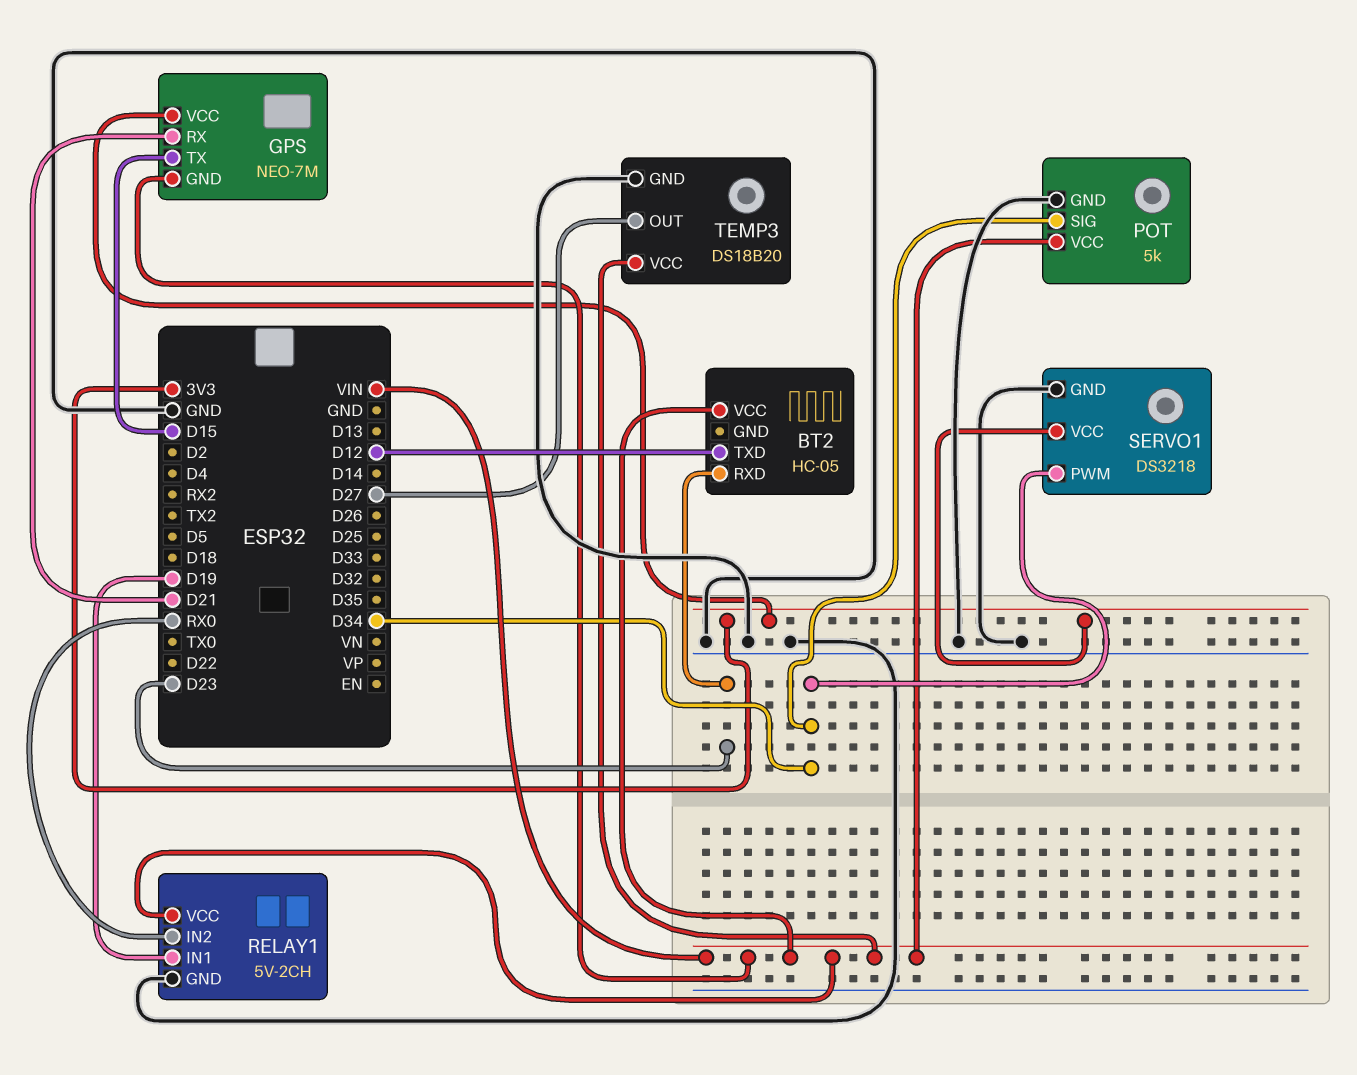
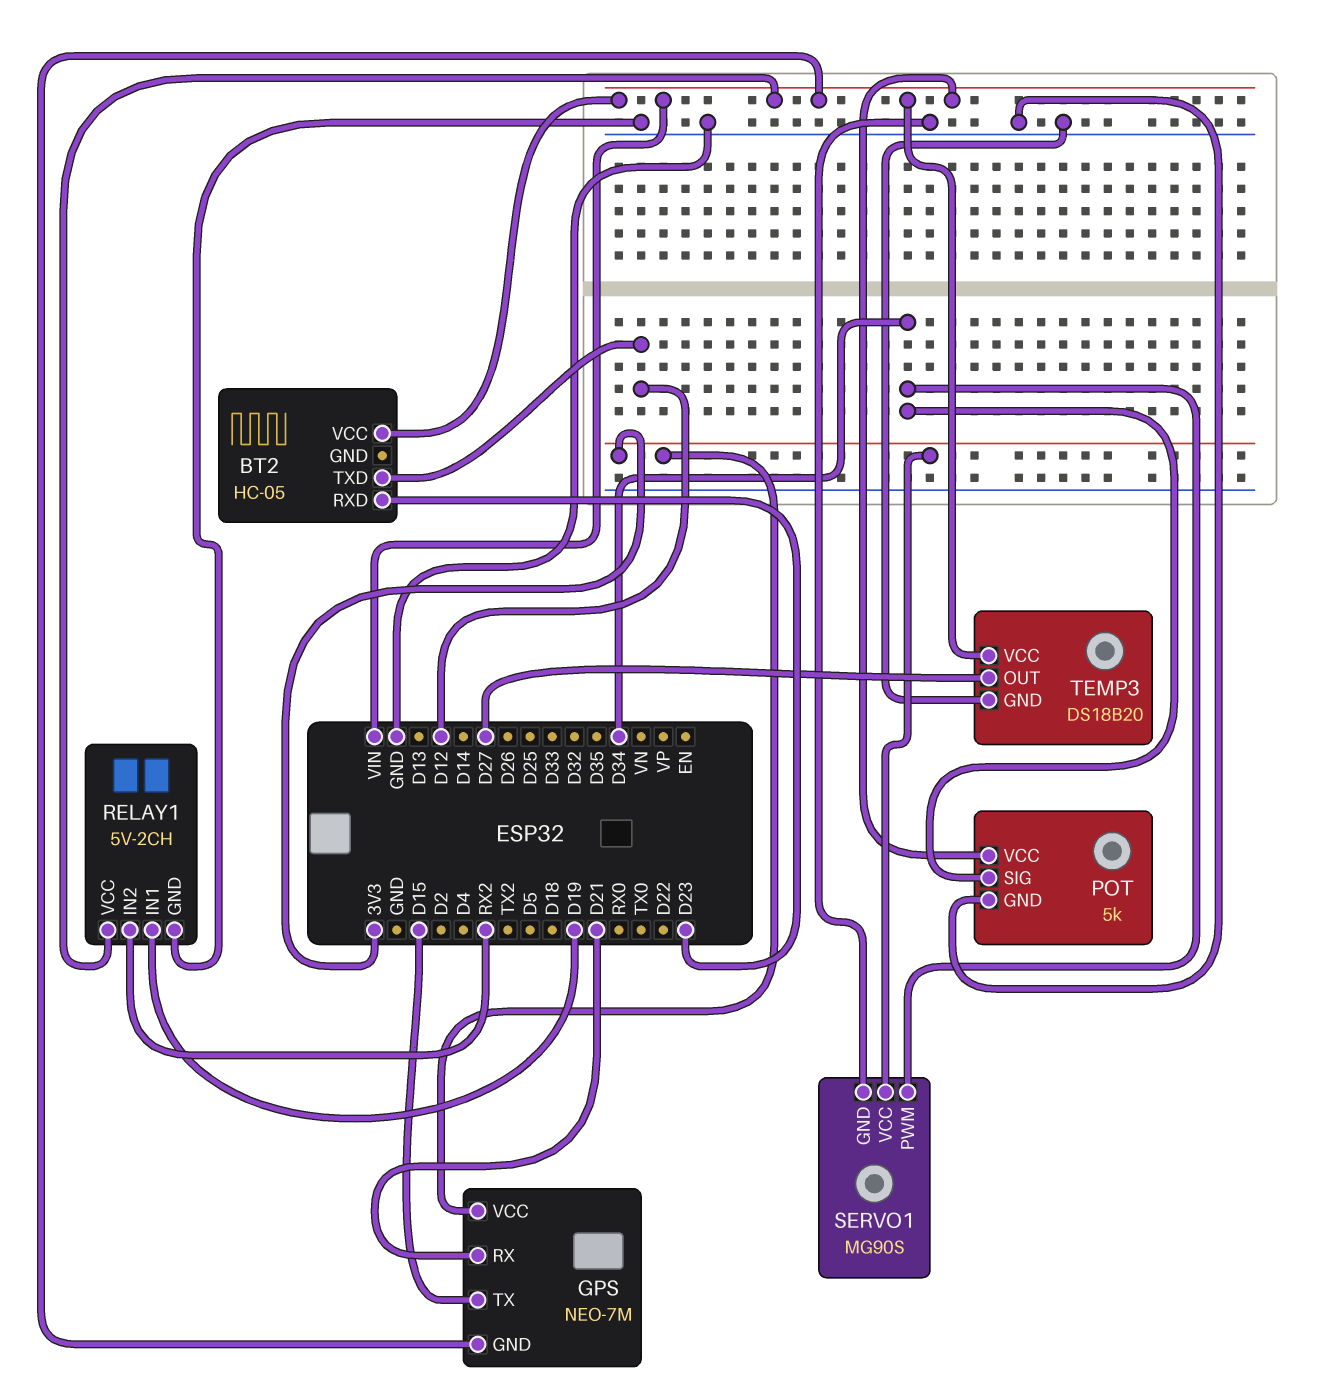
RELAY1 pin IN2: RX0 -> RX2
SERVO1: DS3218 -> MG90S

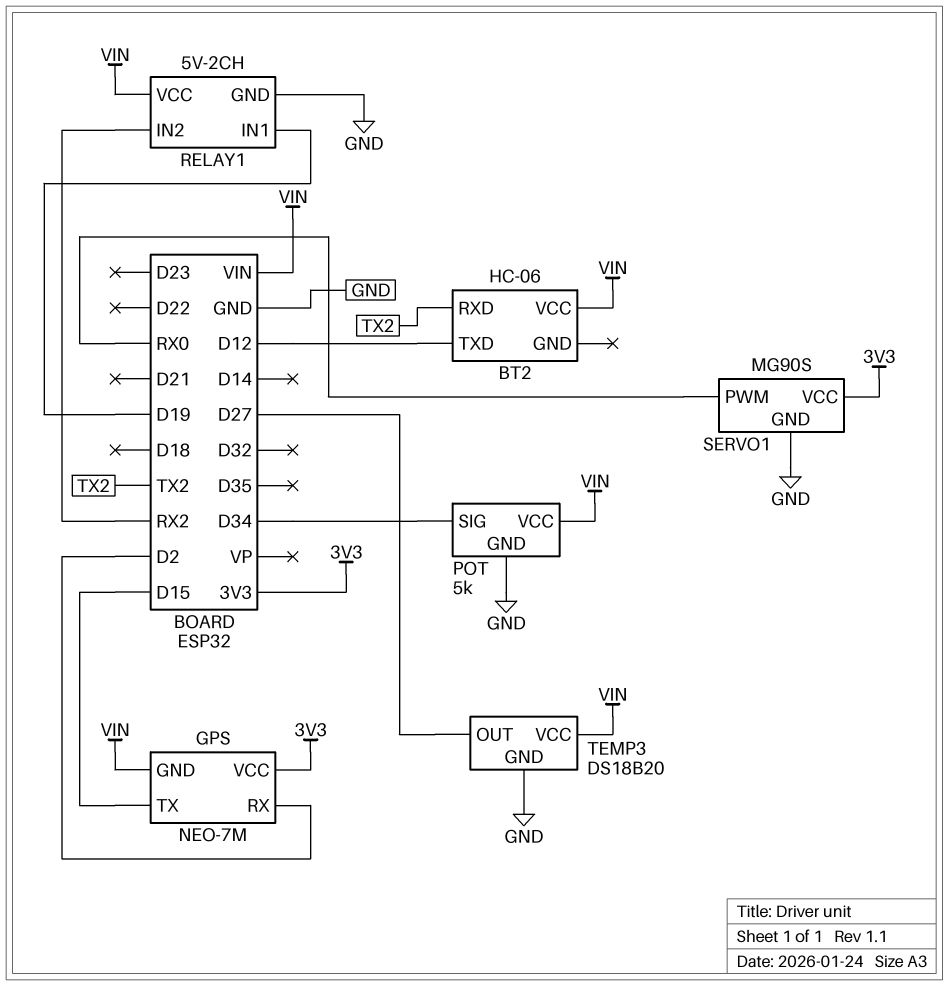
BT2: HC-05 -> HC-06
BT2 pin RXD: D23 -> TX2
GPS pin RX: D21 -> D2
SERVO1 pin PWM: D34 -> RX0

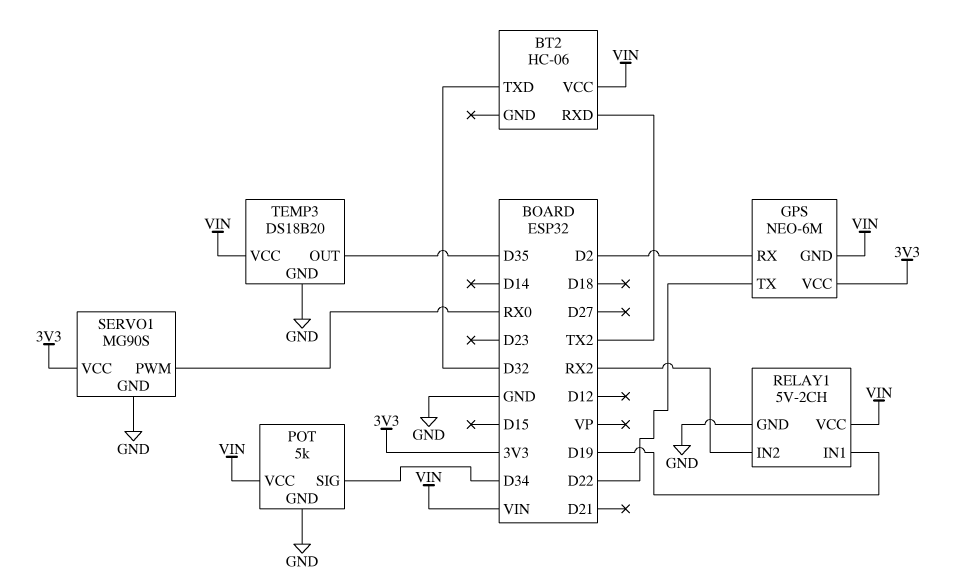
BT2 pin TXD: D12 -> D32
GPS: NEO-7M -> NEO-6M
GPS pin TX: D15 -> D22
TEMP3 pin OUT: D27 -> D35

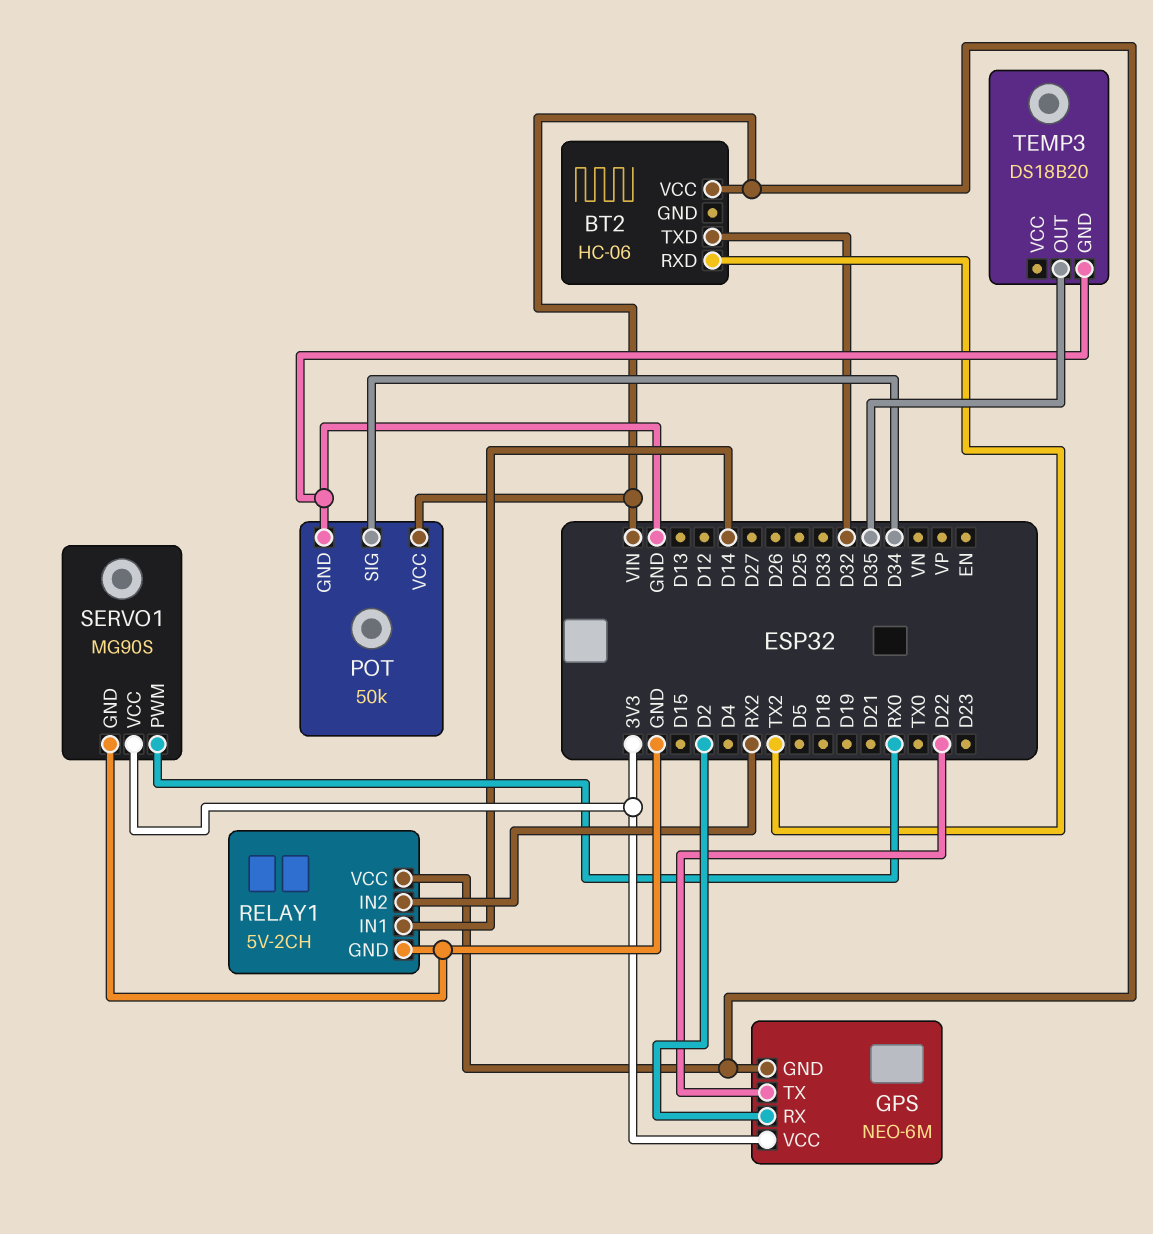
POT: 5k -> 50k
RELAY1 pin IN1: D19 -> D14
TEMP3 pin VCC: VIN -> none

